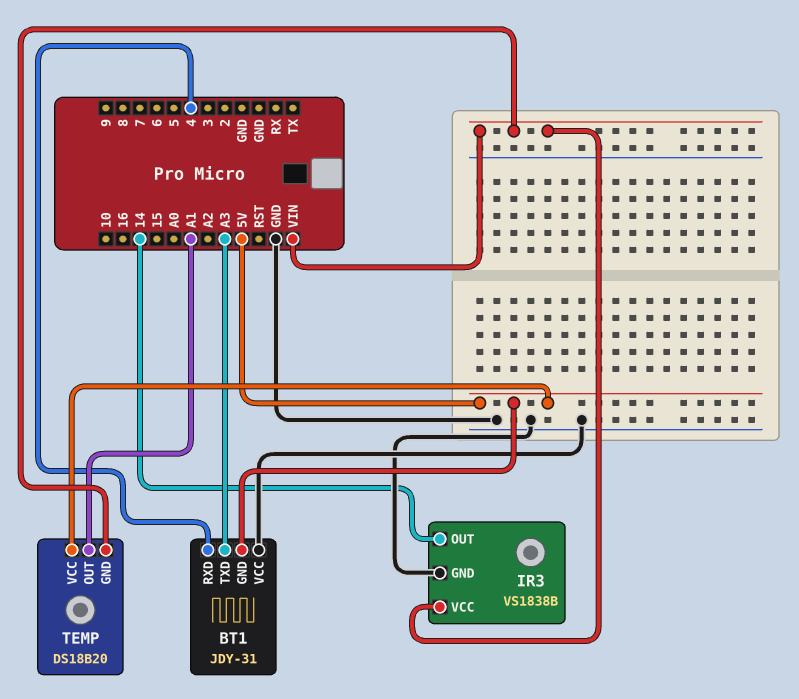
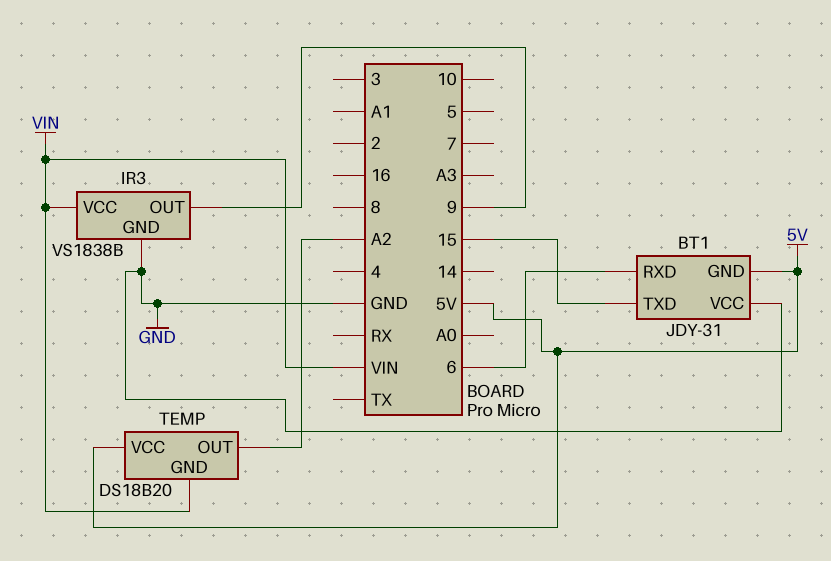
BT1 pin RXD: 4 -> 6
BT1 pin TXD: A3 -> 15
IR3 pin OUT: 14 -> 9
TEMP pin OUT: A1 -> A2

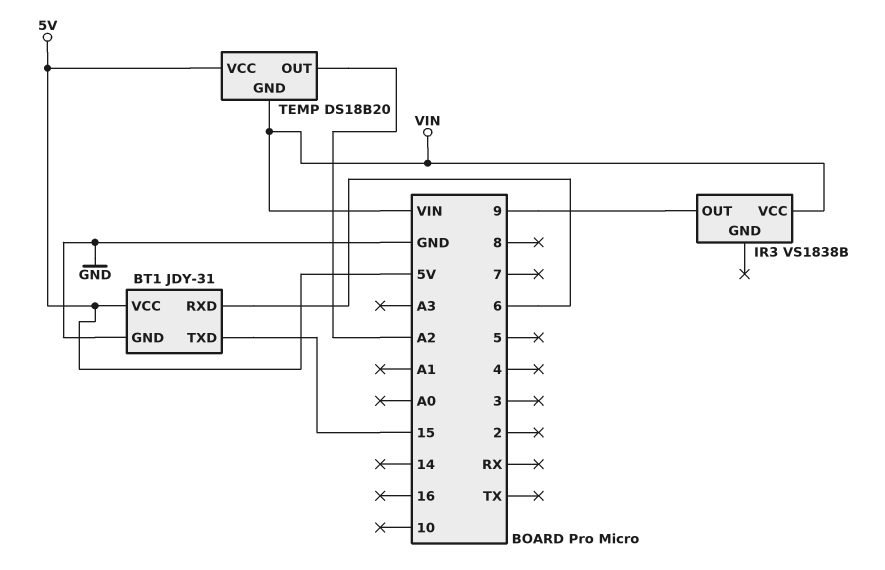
BT1 pin GND: 5V -> GND
BT1 pin VCC: GND -> 5V
IR3 pin GND: GND -> none

